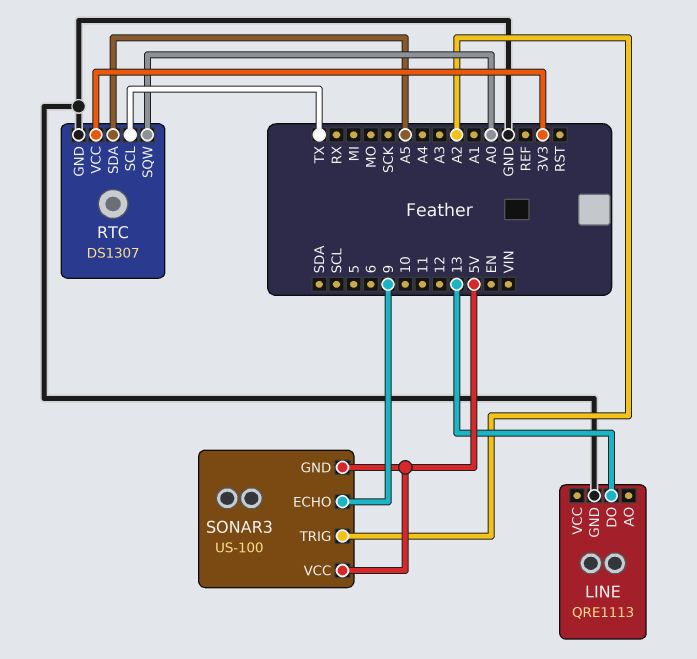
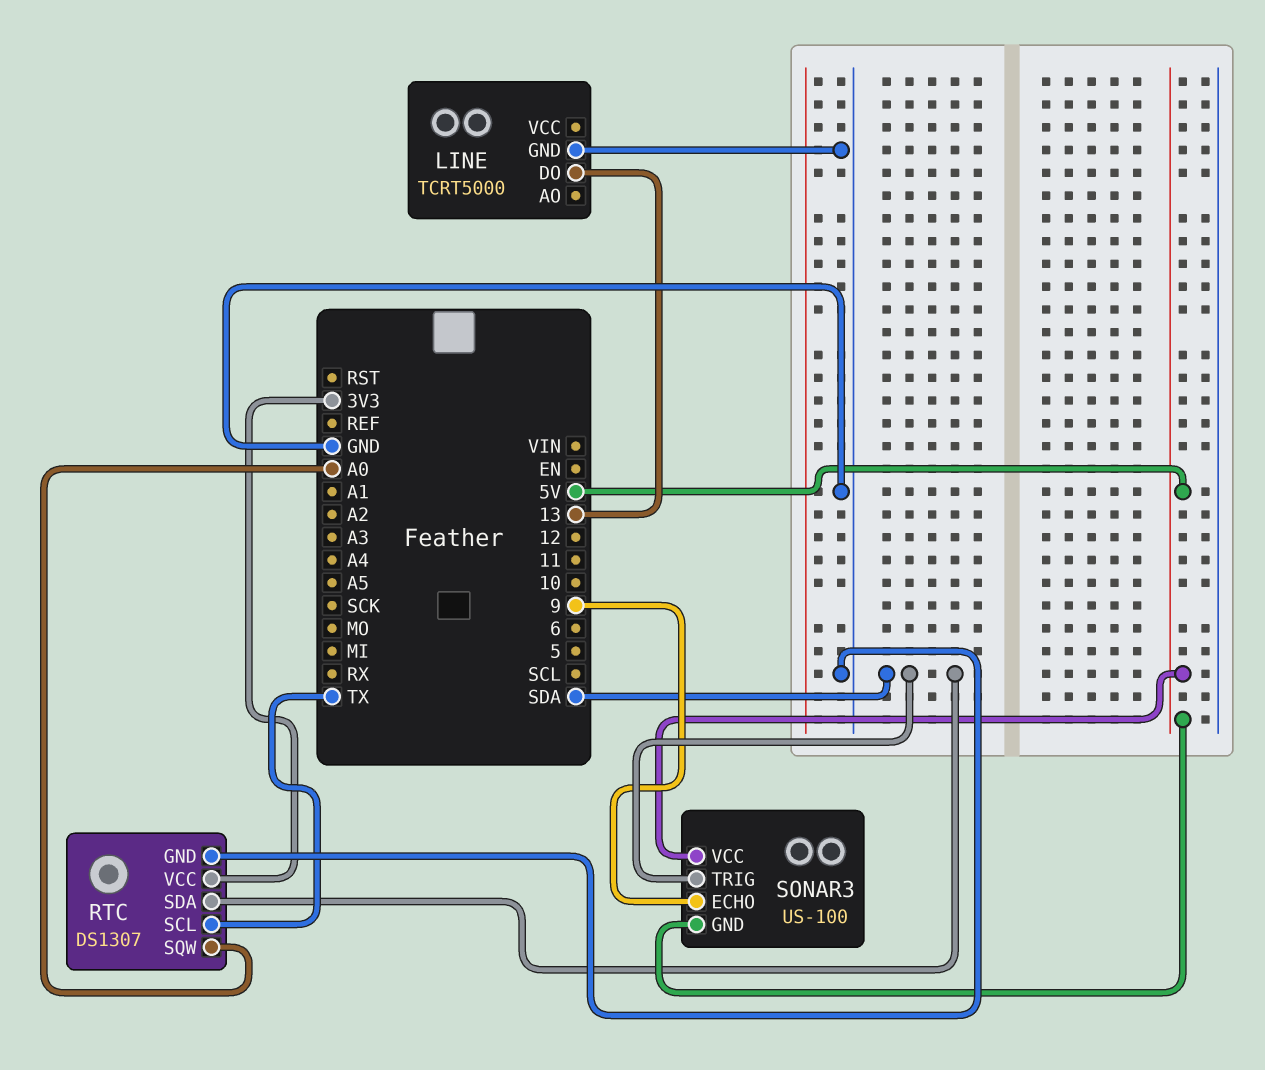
LINE: QRE1113 -> TCRT5000
RTC pin SDA: A5 -> SDA
SONAR3 pin TRIG: A2 -> SDA

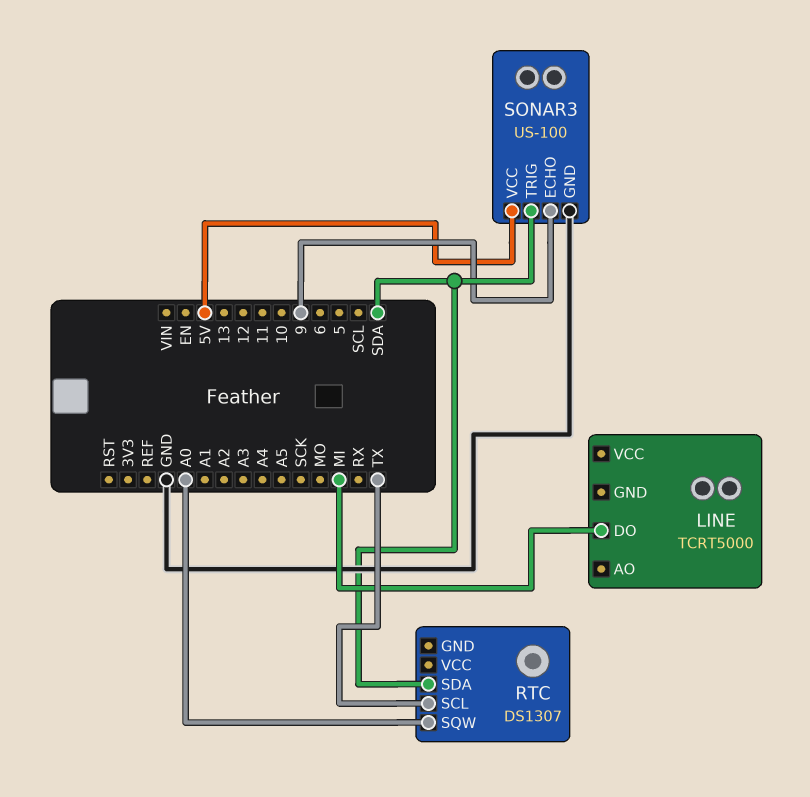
LINE pin DO: 13 -> MI
LINE pin GND: GND -> none
RTC pin GND: GND -> none
RTC pin VCC: 3V3 -> none
SONAR3 pin GND: 5V -> GND

